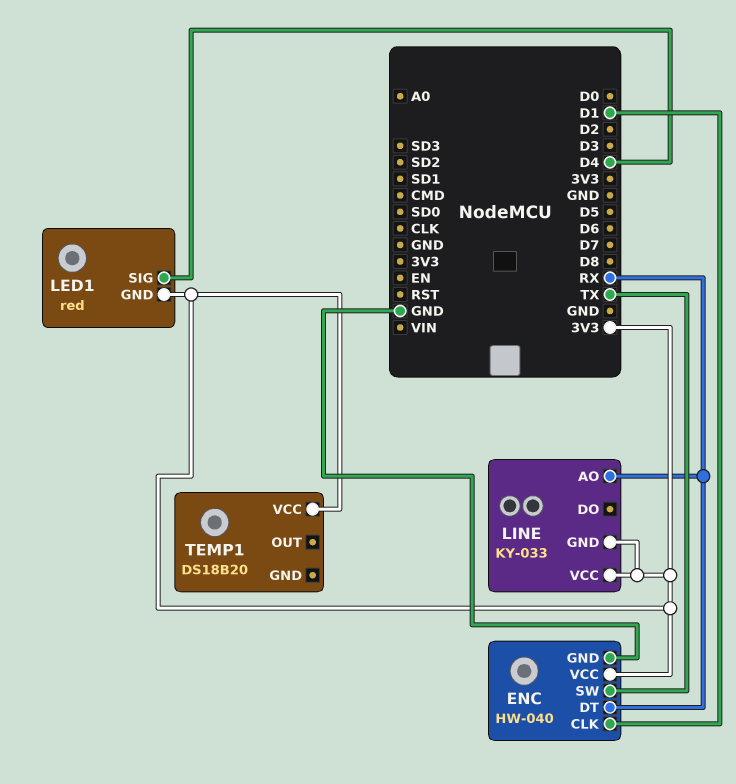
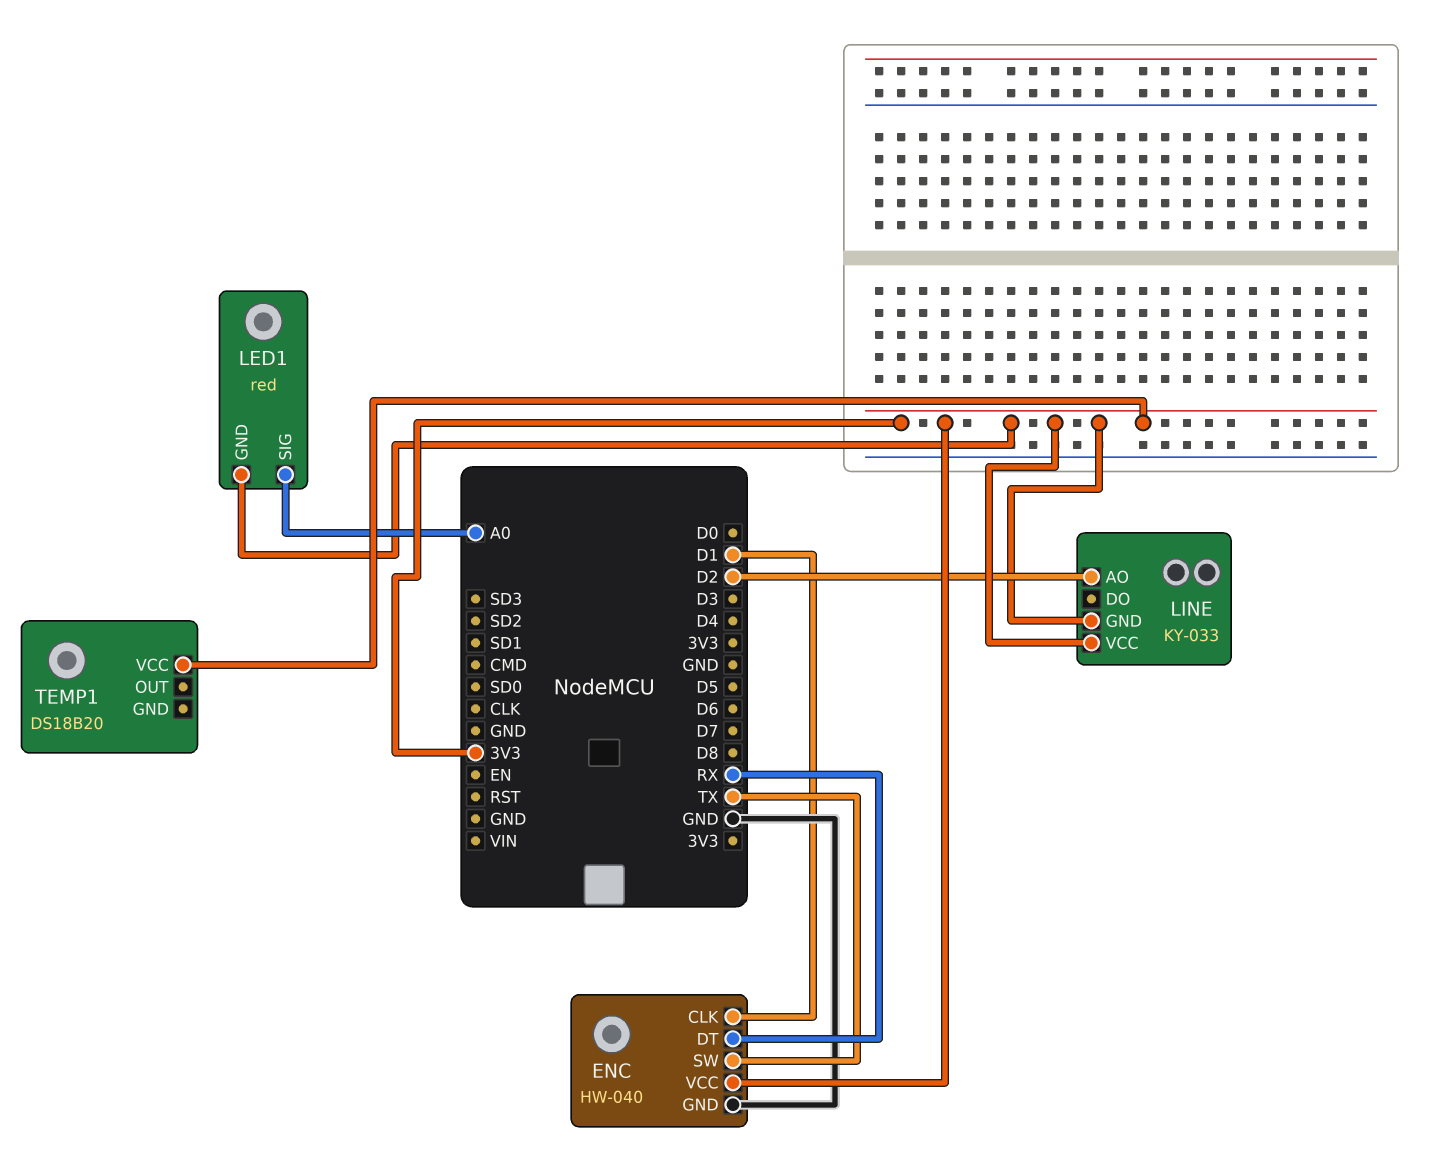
LED1 pin SIG: D4 -> A0
LINE pin AO: RX -> D2

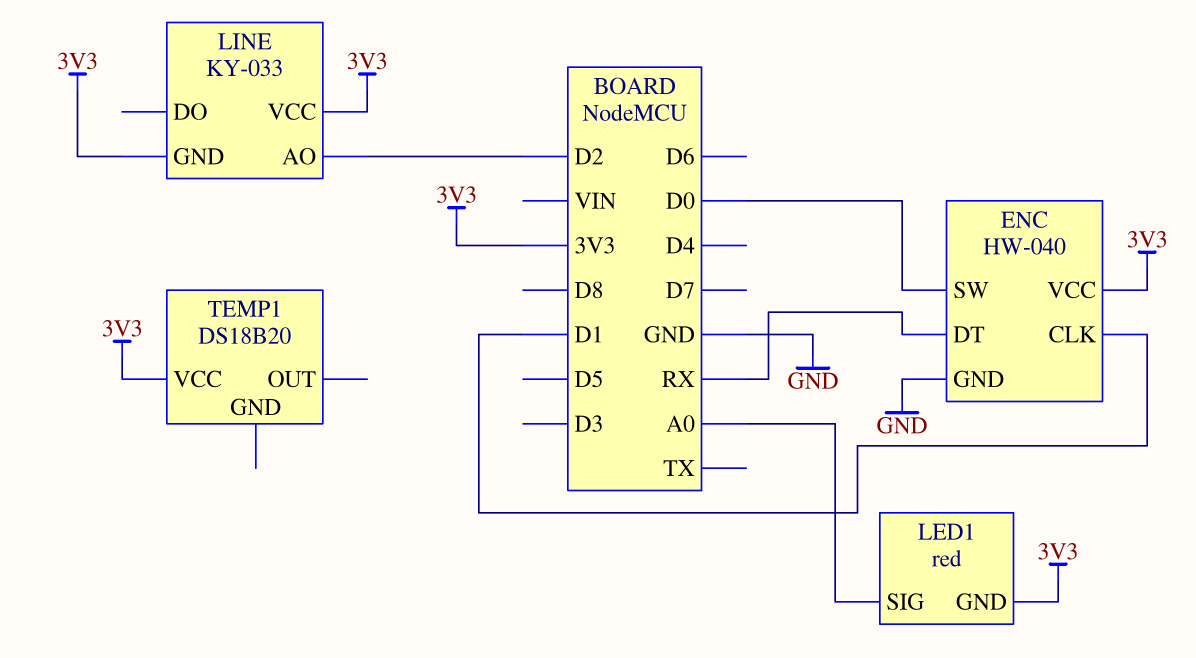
ENC pin SW: TX -> D0

